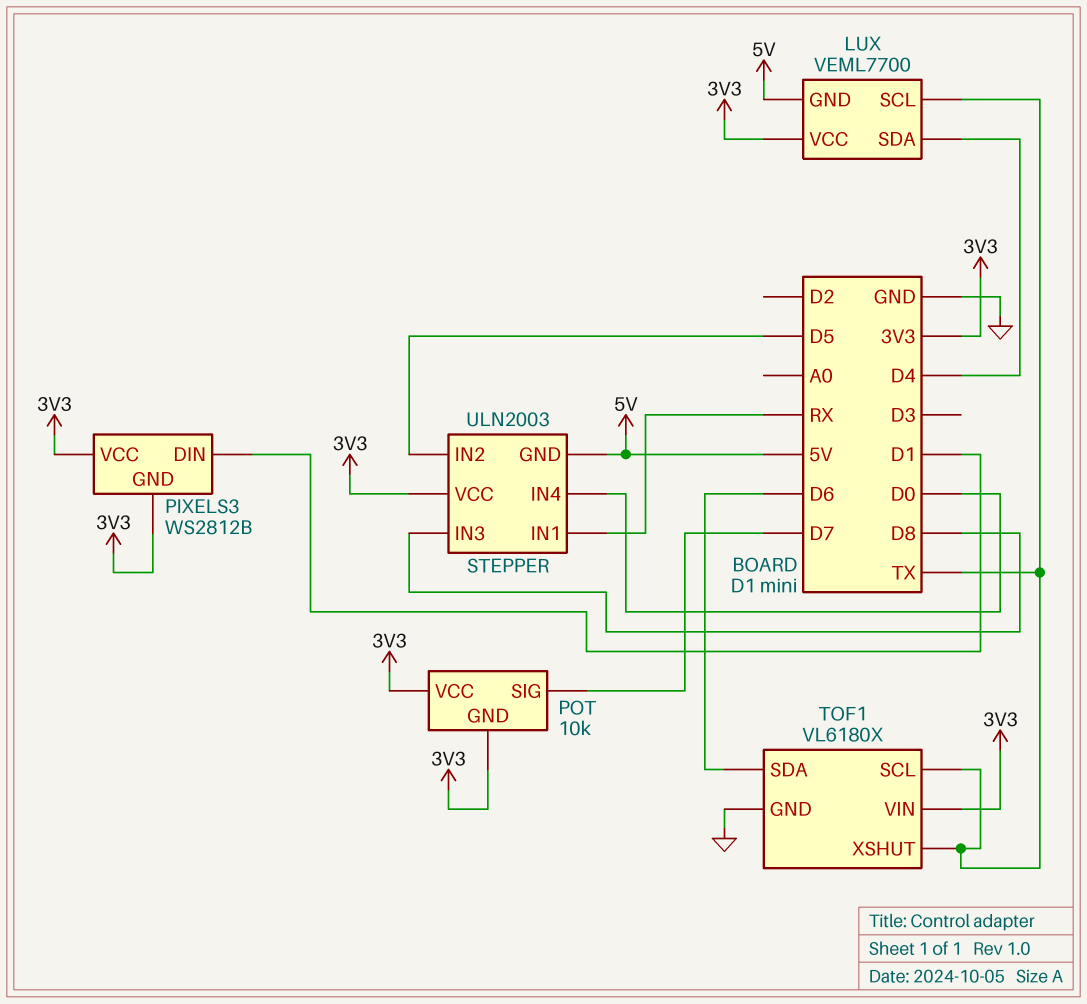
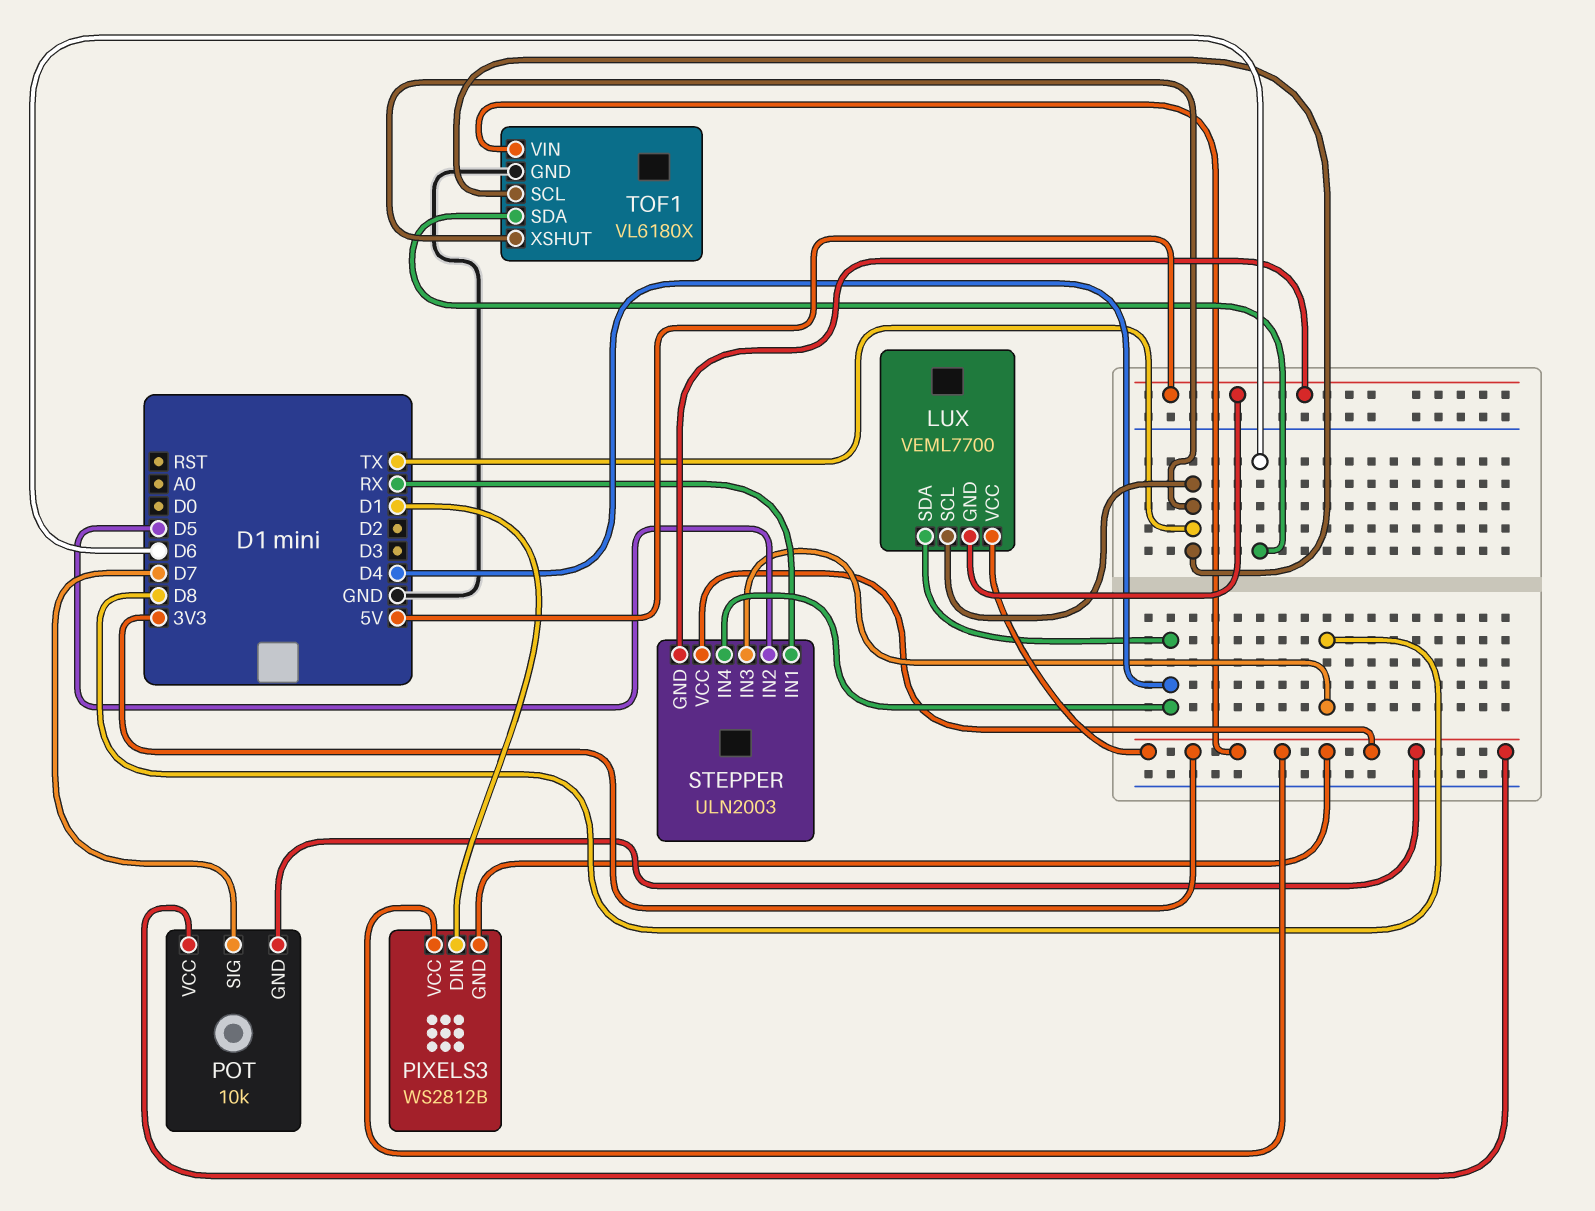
STEPPER pin IN4: D0 -> D4

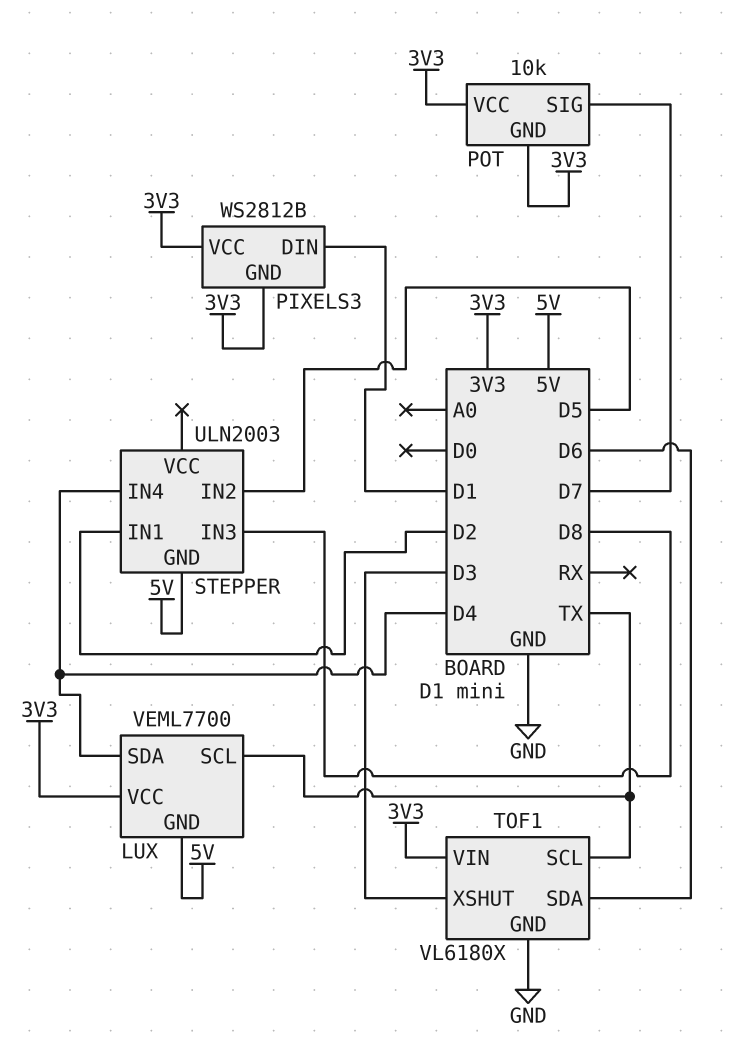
STEPPER pin IN1: RX -> D2
STEPPER pin VCC: 3V3 -> none
TOF1 pin XSHUT: TX -> D3

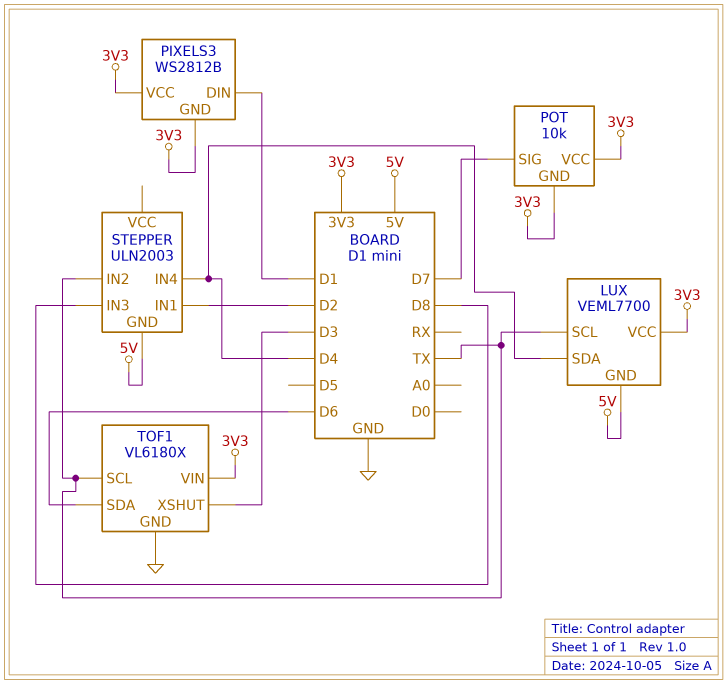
STEPPER pin IN2: D5 -> TX

